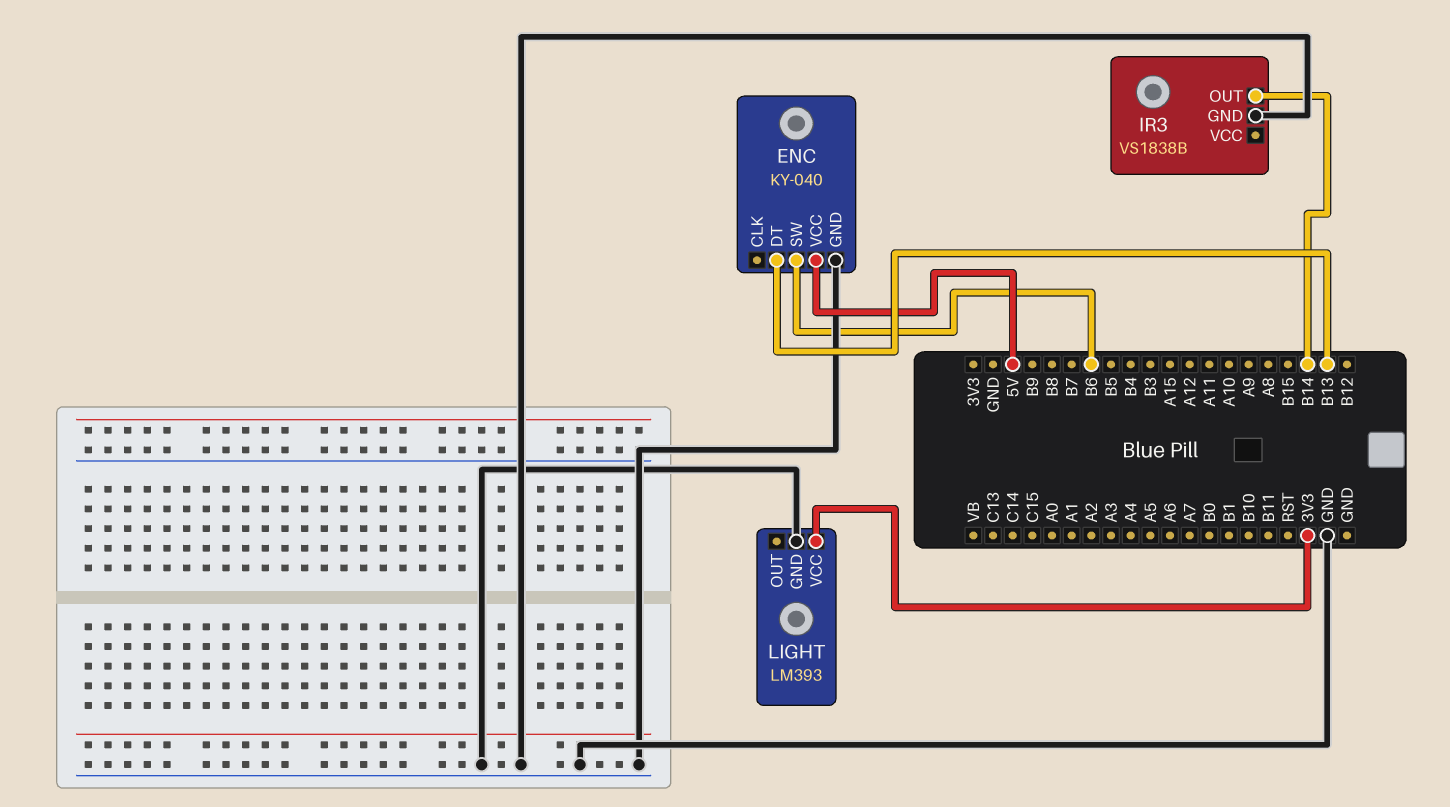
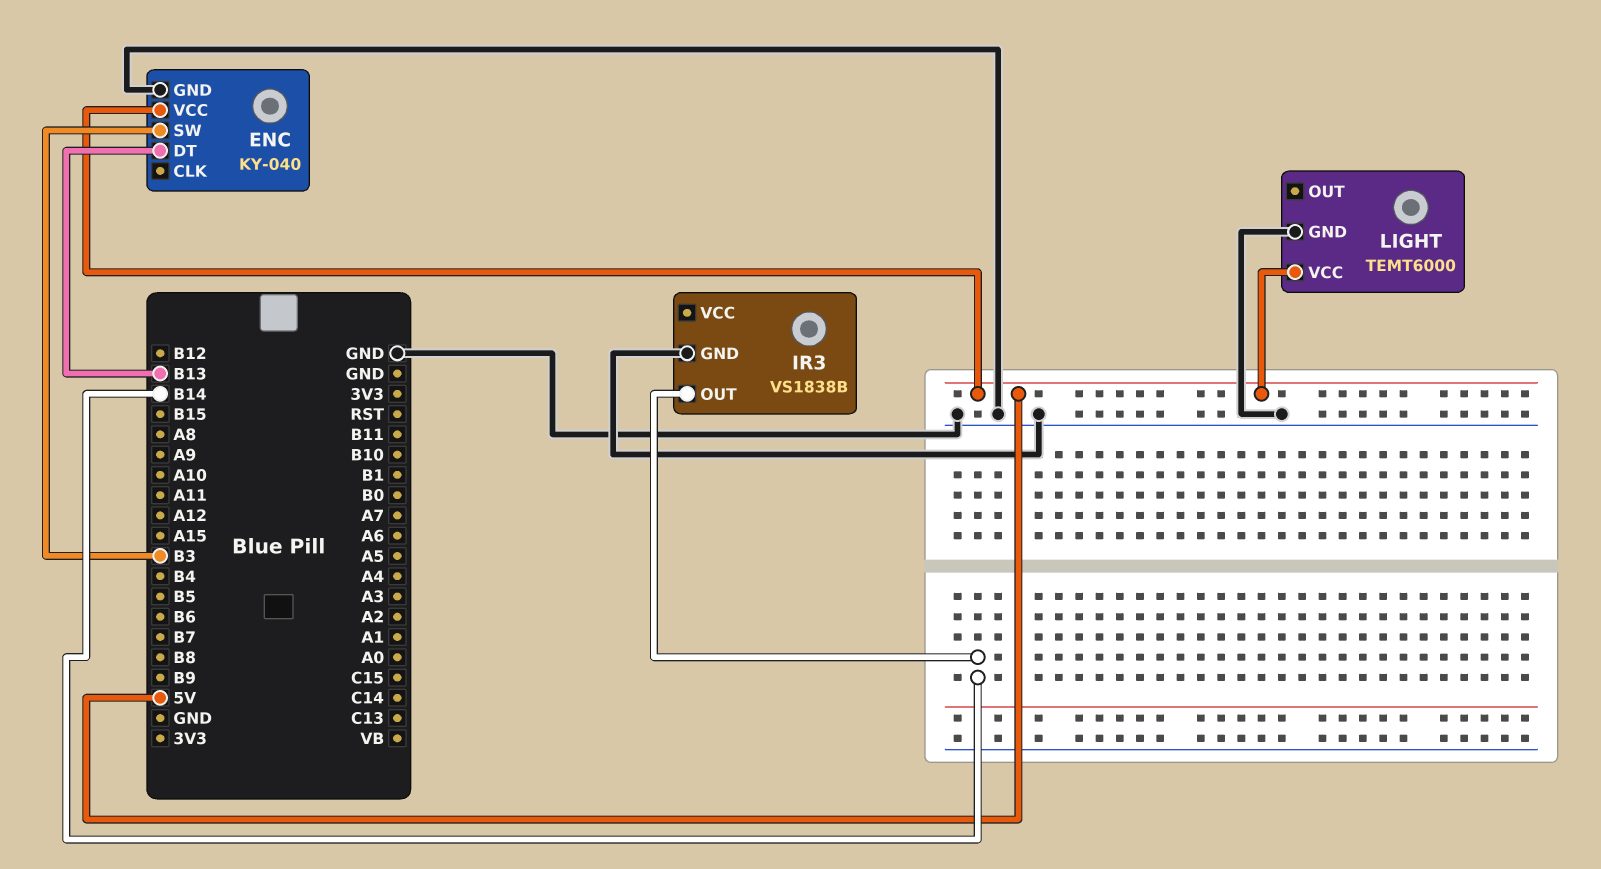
ENC pin SW: B6 -> B3
LIGHT: LM393 -> TEMT6000
LIGHT pin VCC: 3V3 -> 5V

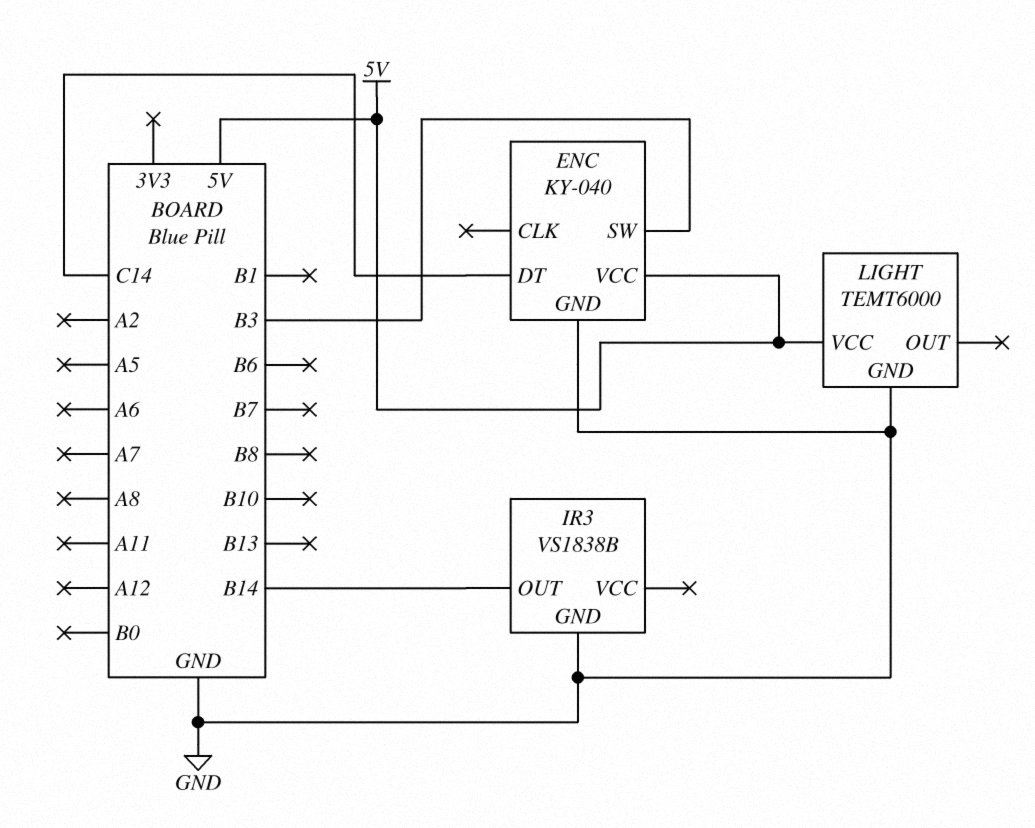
ENC pin DT: B13 -> C14

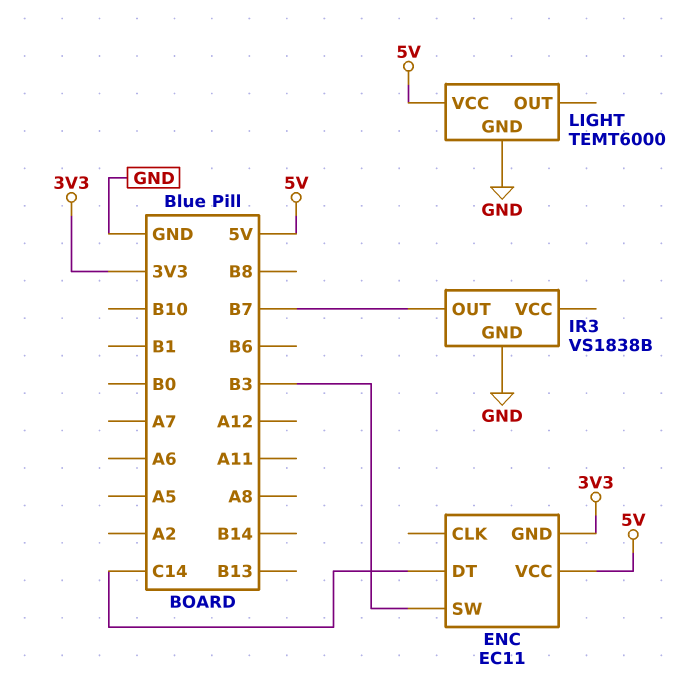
ENC: KY-040 -> EC11
ENC pin GND: GND -> 3V3
IR3 pin OUT: B14 -> B7

